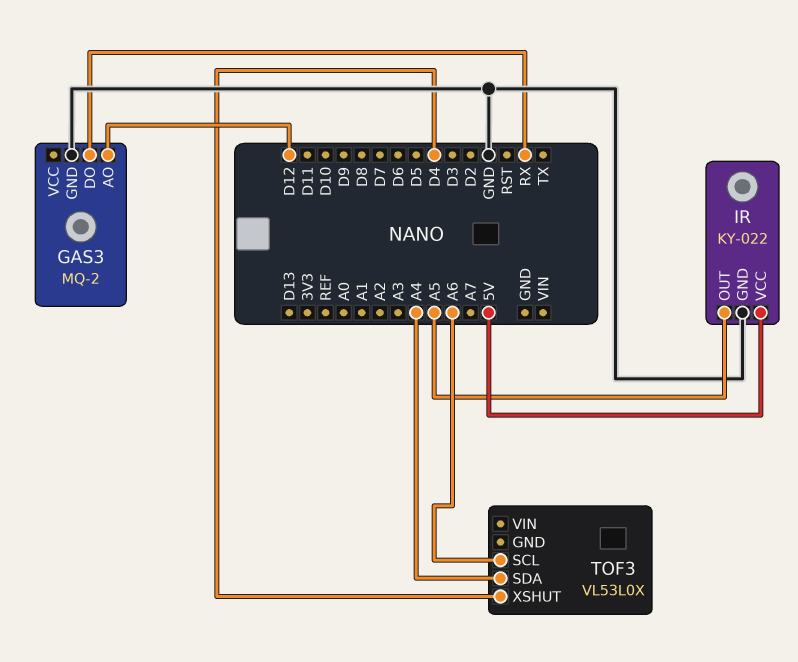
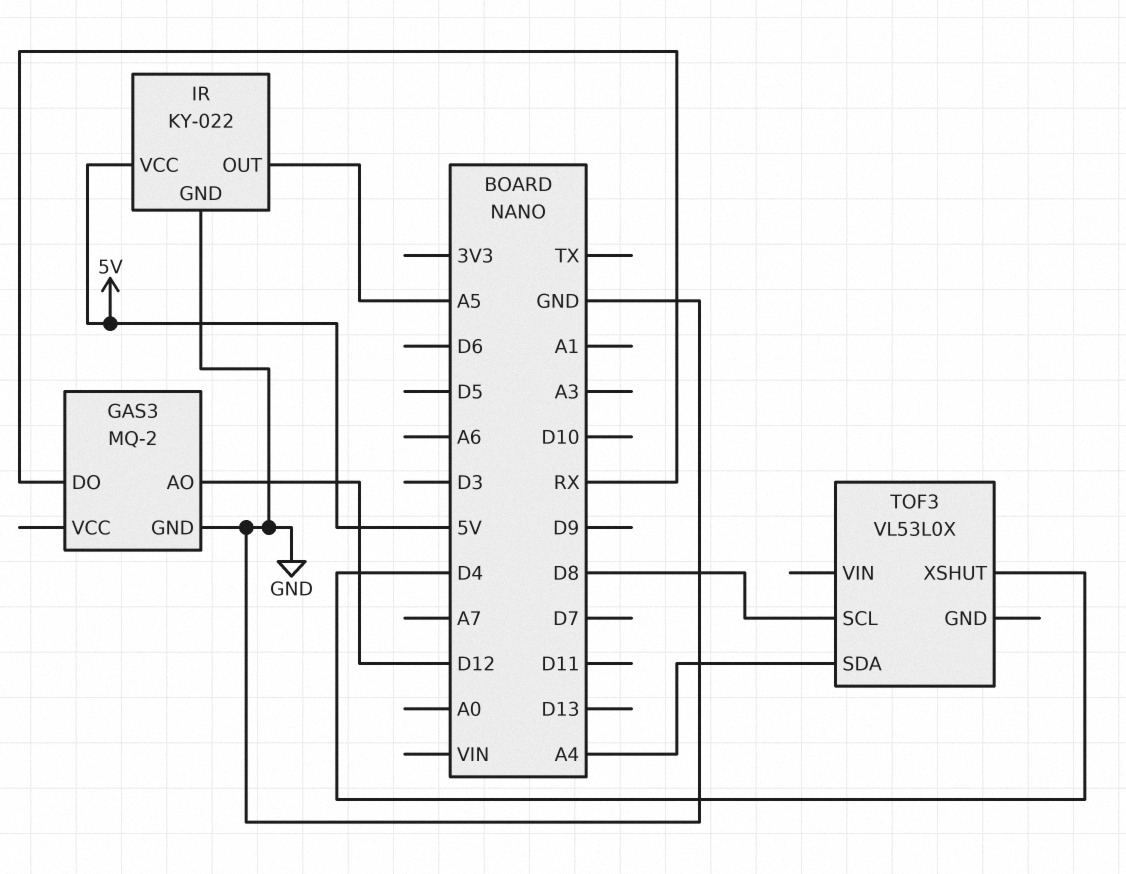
TOF3 pin SCL: A6 -> D8

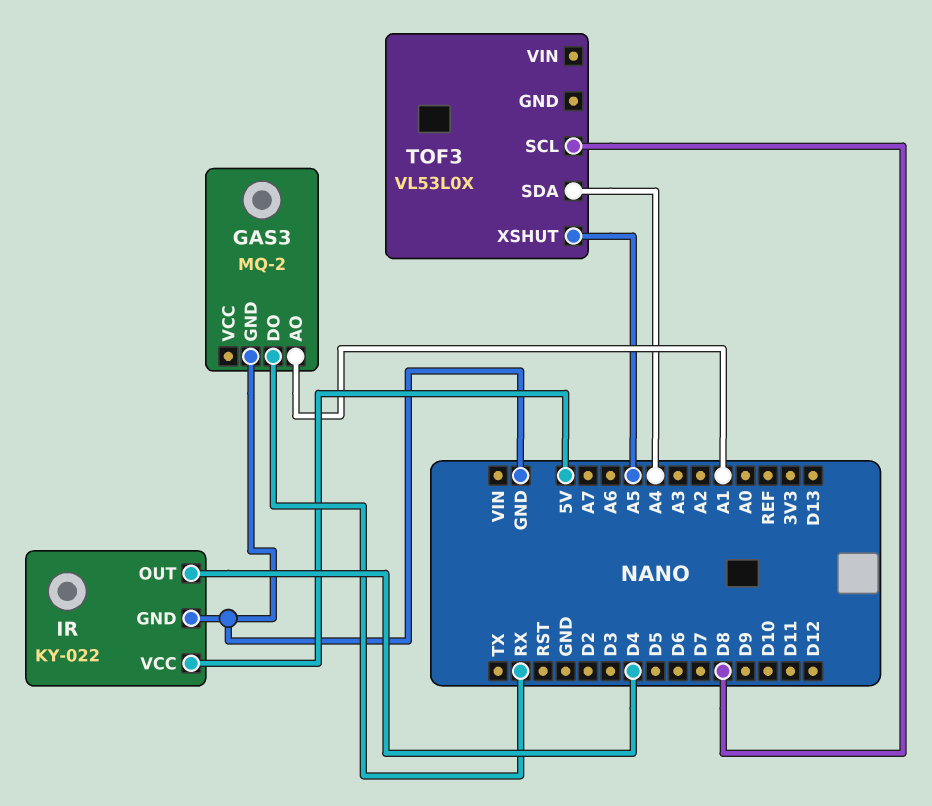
GAS3 pin AO: D12 -> A1
IR pin OUT: A5 -> D4
TOF3 pin XSHUT: D4 -> A5

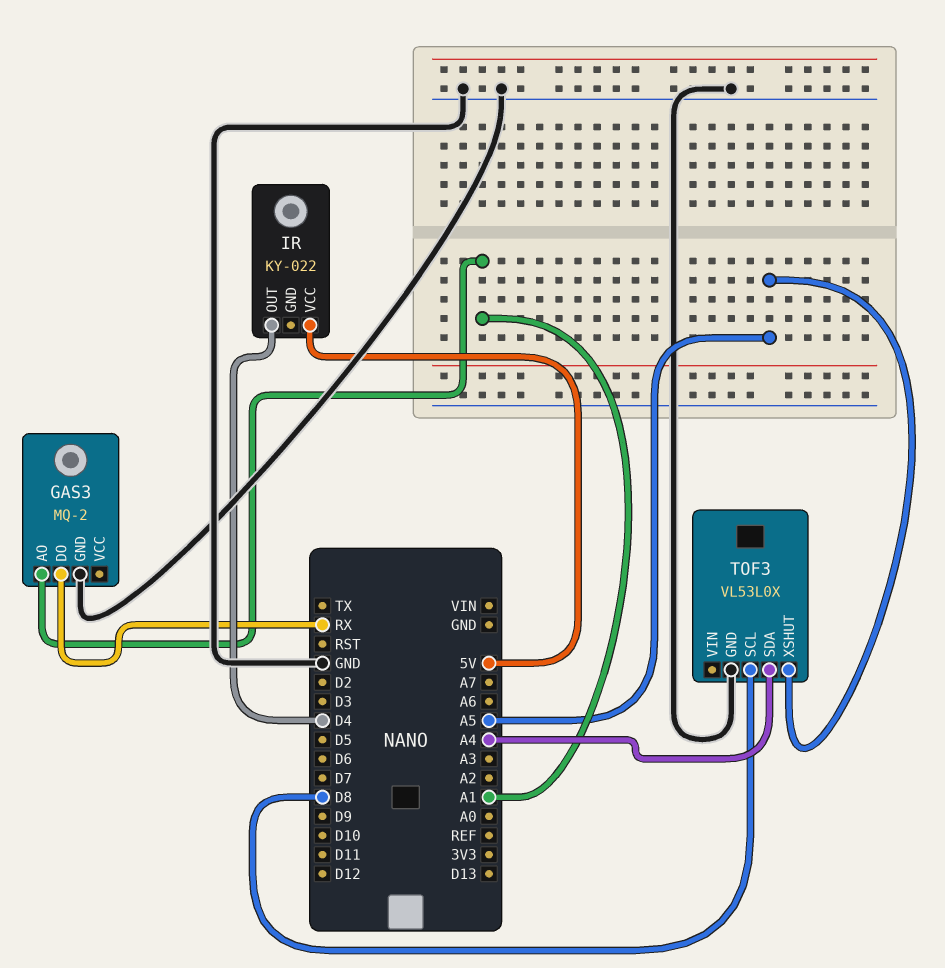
IR pin GND: GND -> none
TOF3 pin GND: none -> GND

